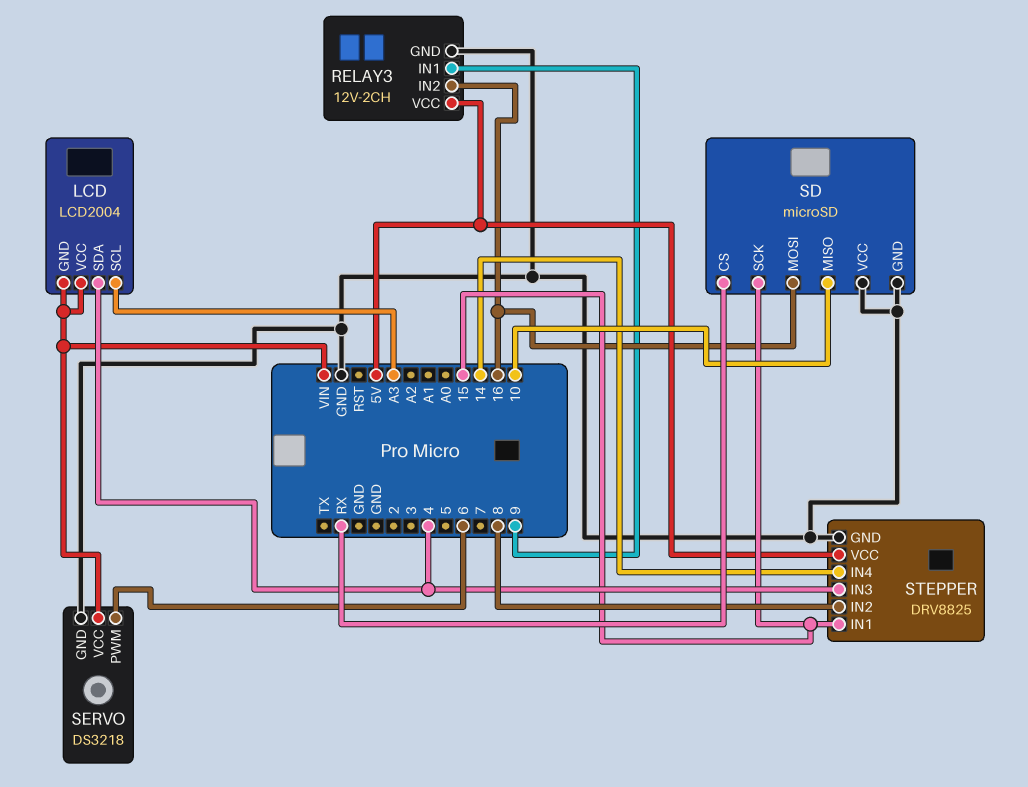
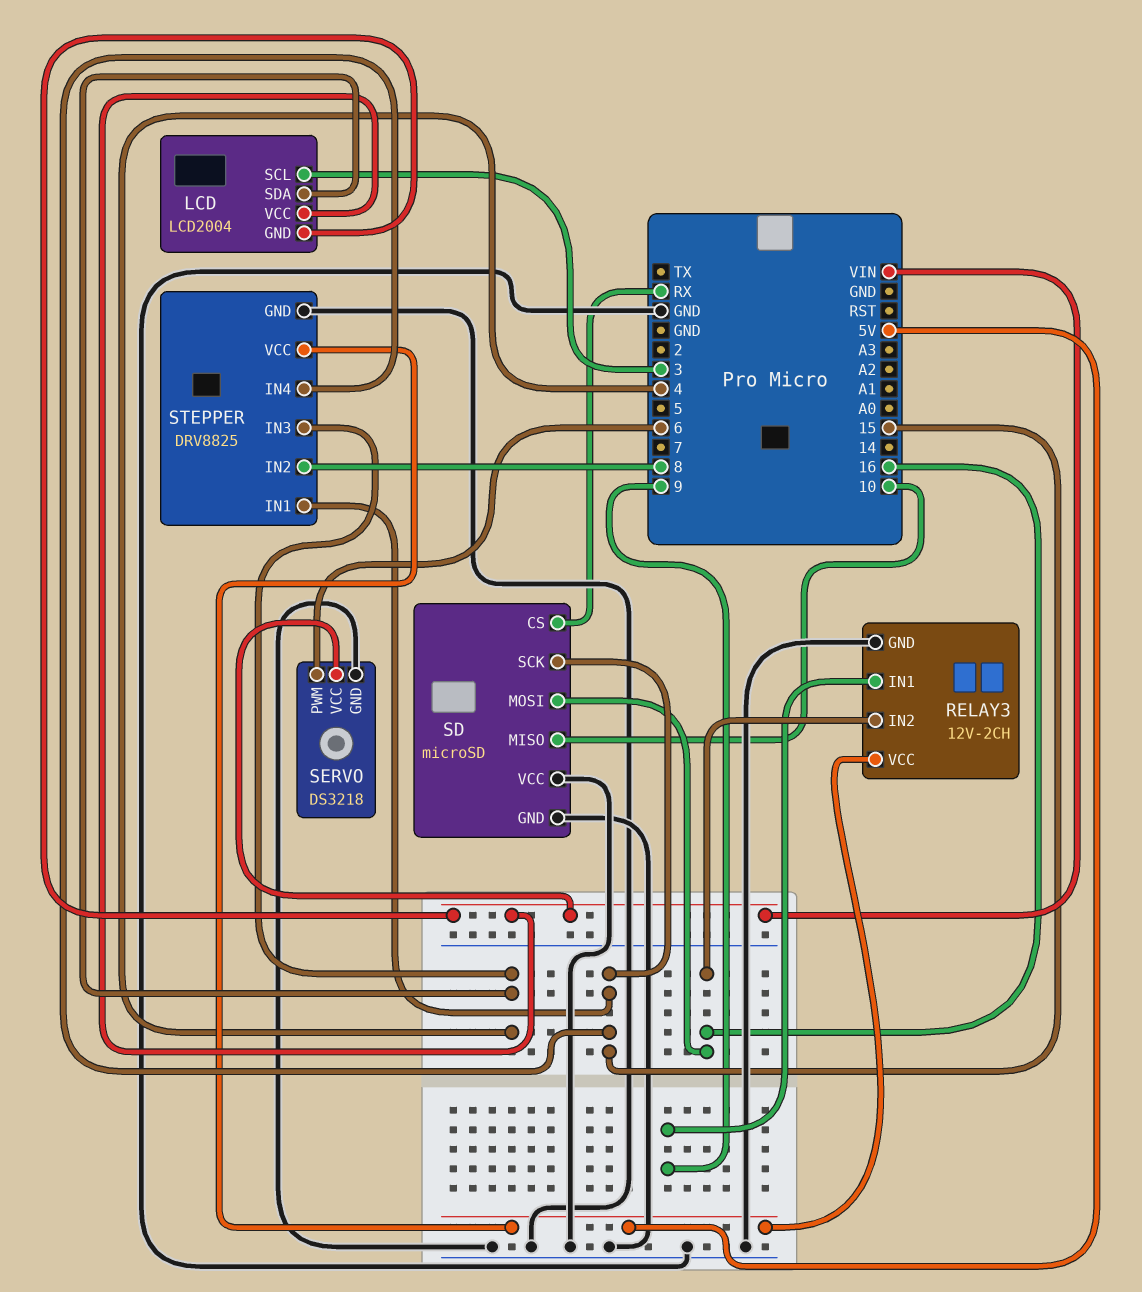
LCD pin SCL: A3 -> 3
STEPPER pin IN4: 14 -> 15

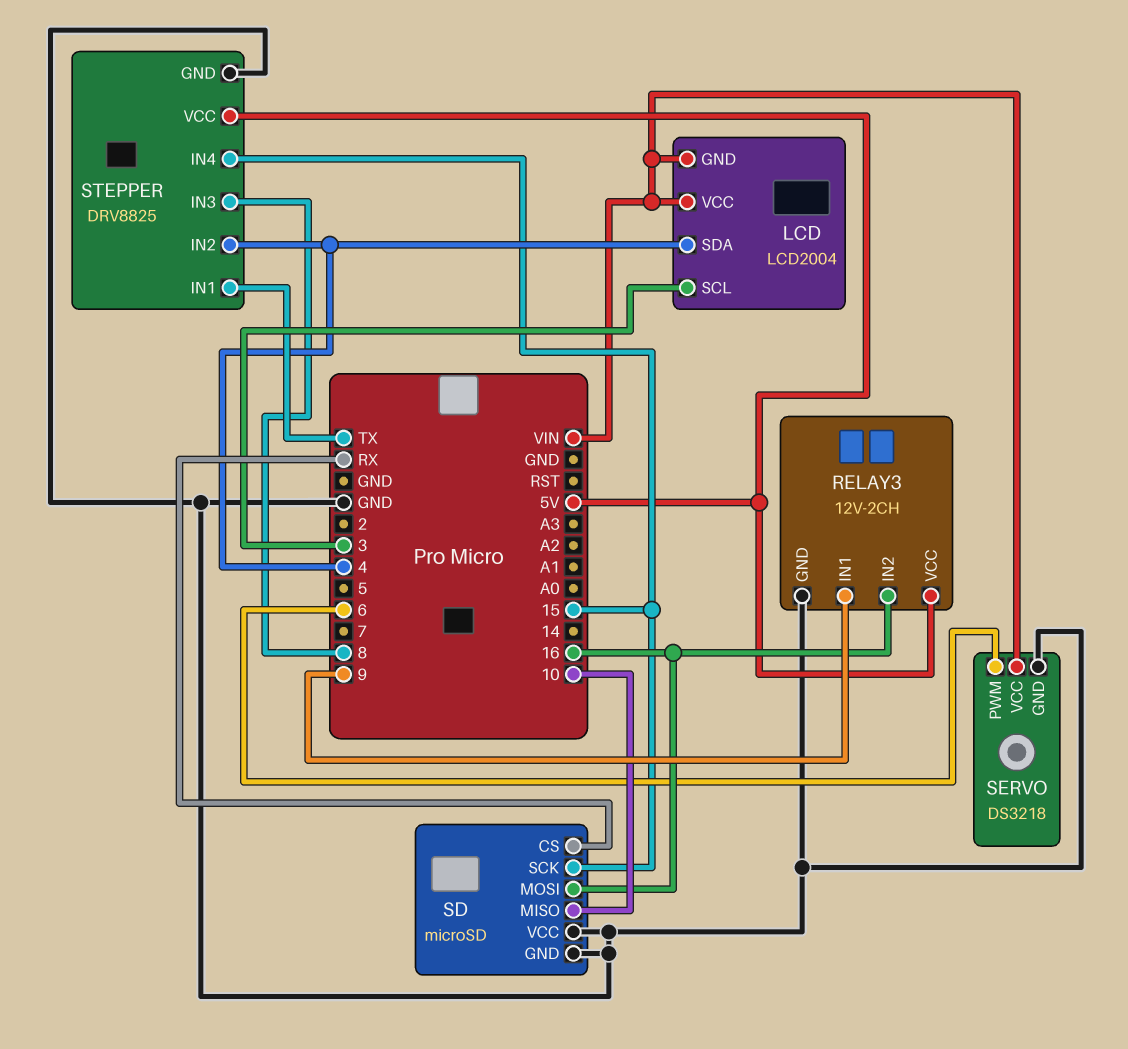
STEPPER pin IN1: 15 -> TX
STEPPER pin IN2: 8 -> 4
STEPPER pin IN3: 4 -> 8

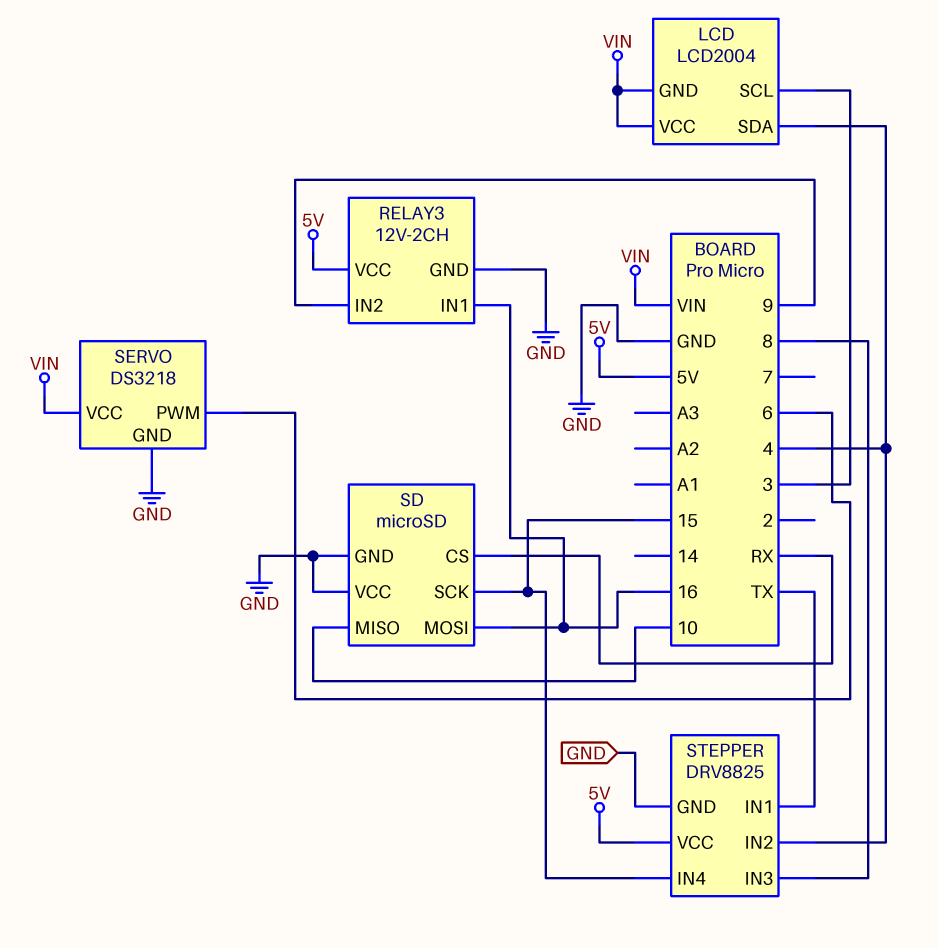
RELAY3 pin IN1: 9 -> 16
RELAY3 pin IN2: 16 -> 9

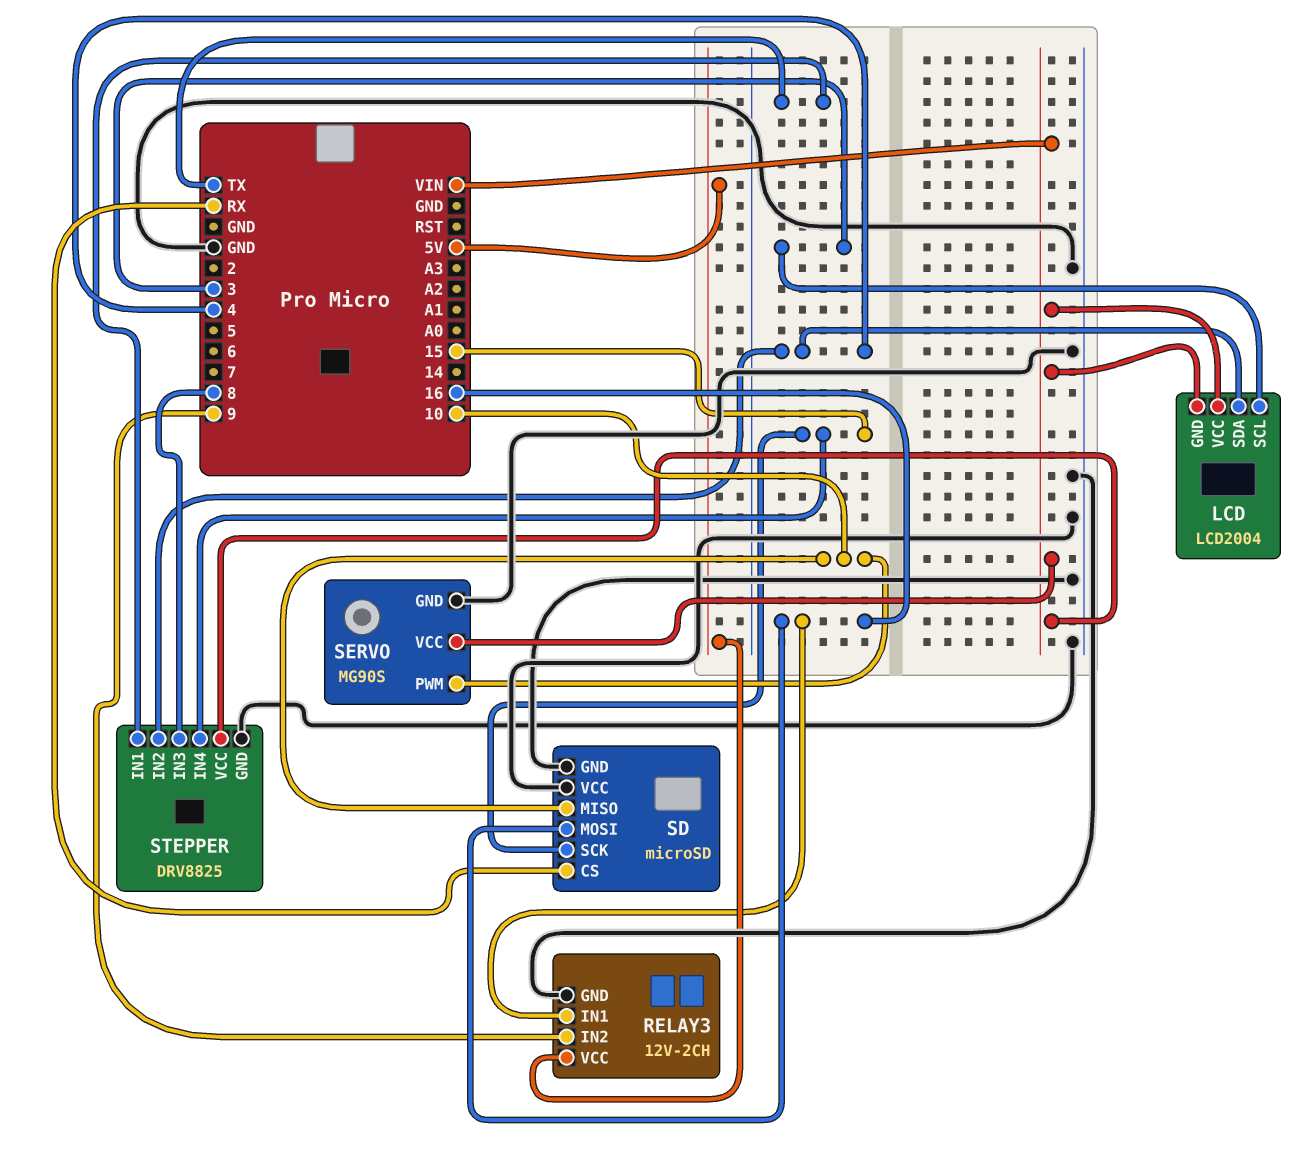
SERVO: DS3218 -> MG90S
SERVO pin PWM: 6 -> 10
STEPPER pin VCC: 5V -> VIN

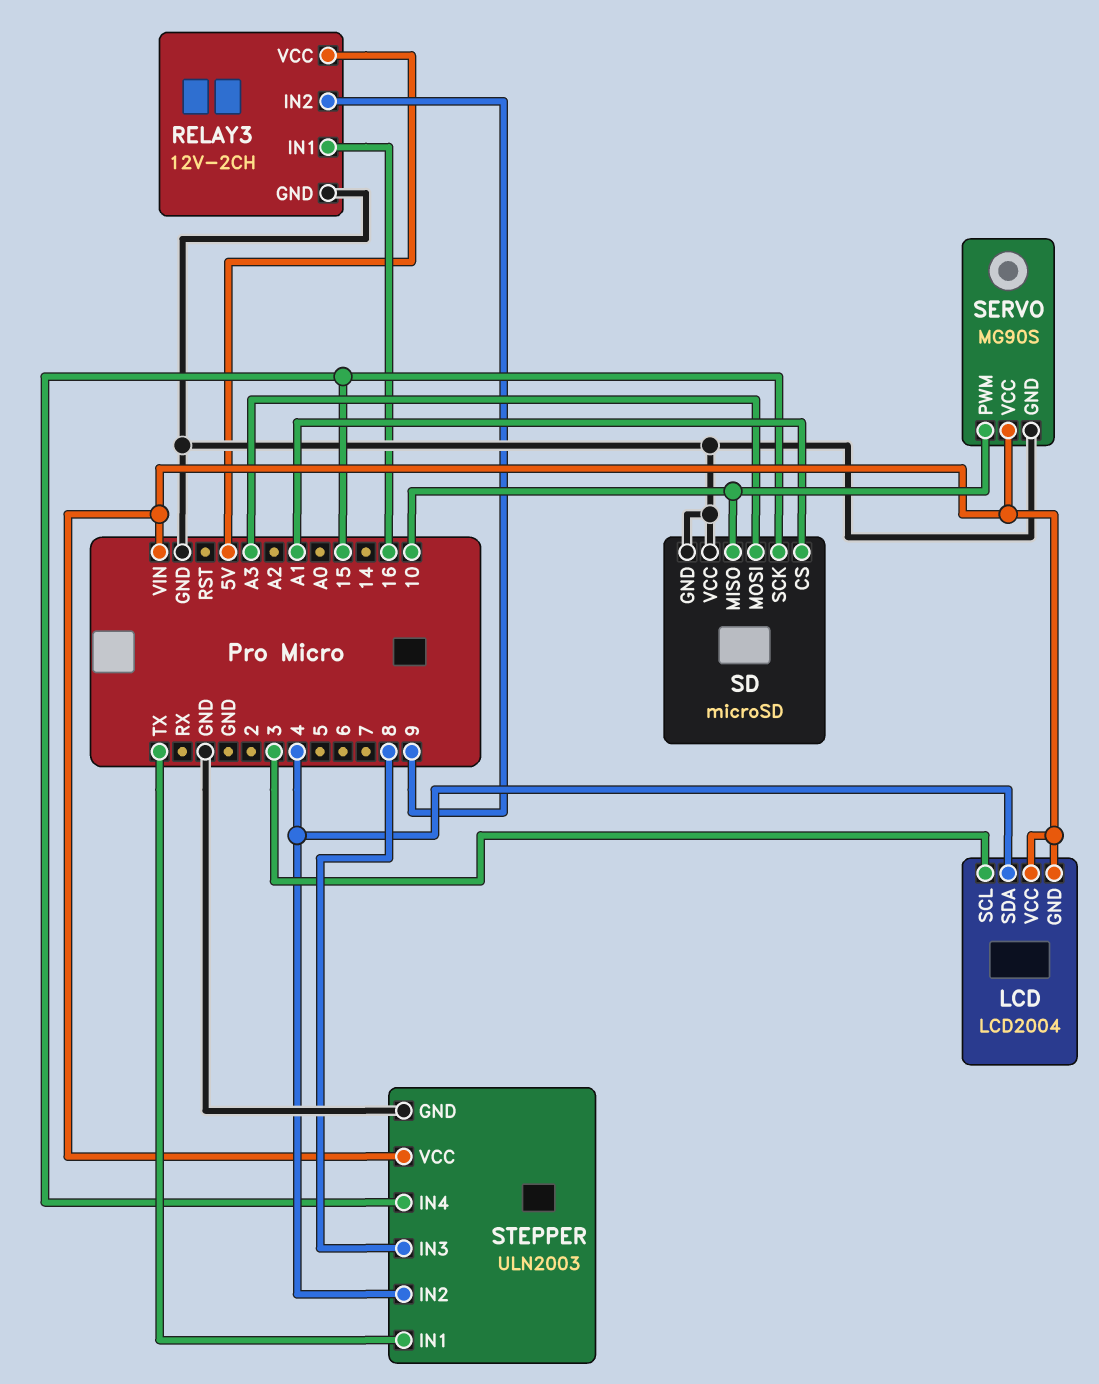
SD pin CS: RX -> A1
SD pin MOSI: 16 -> A3
STEPPER: DRV8825 -> ULN2003

